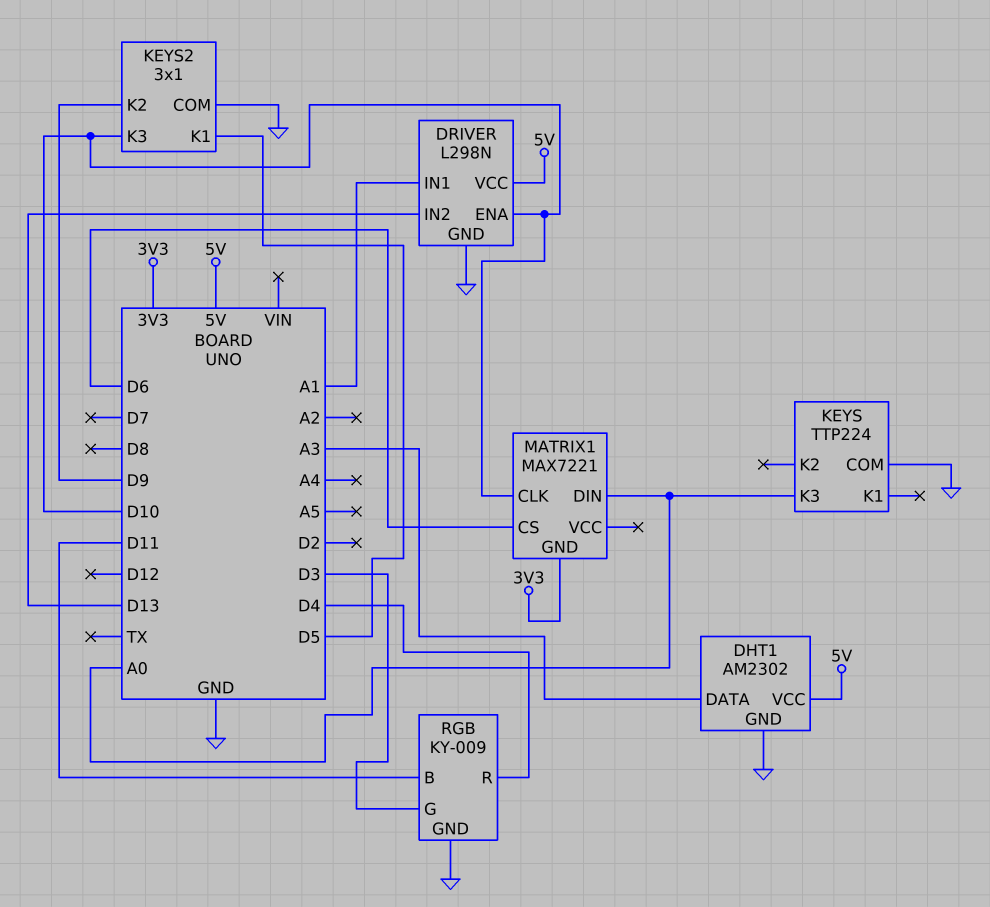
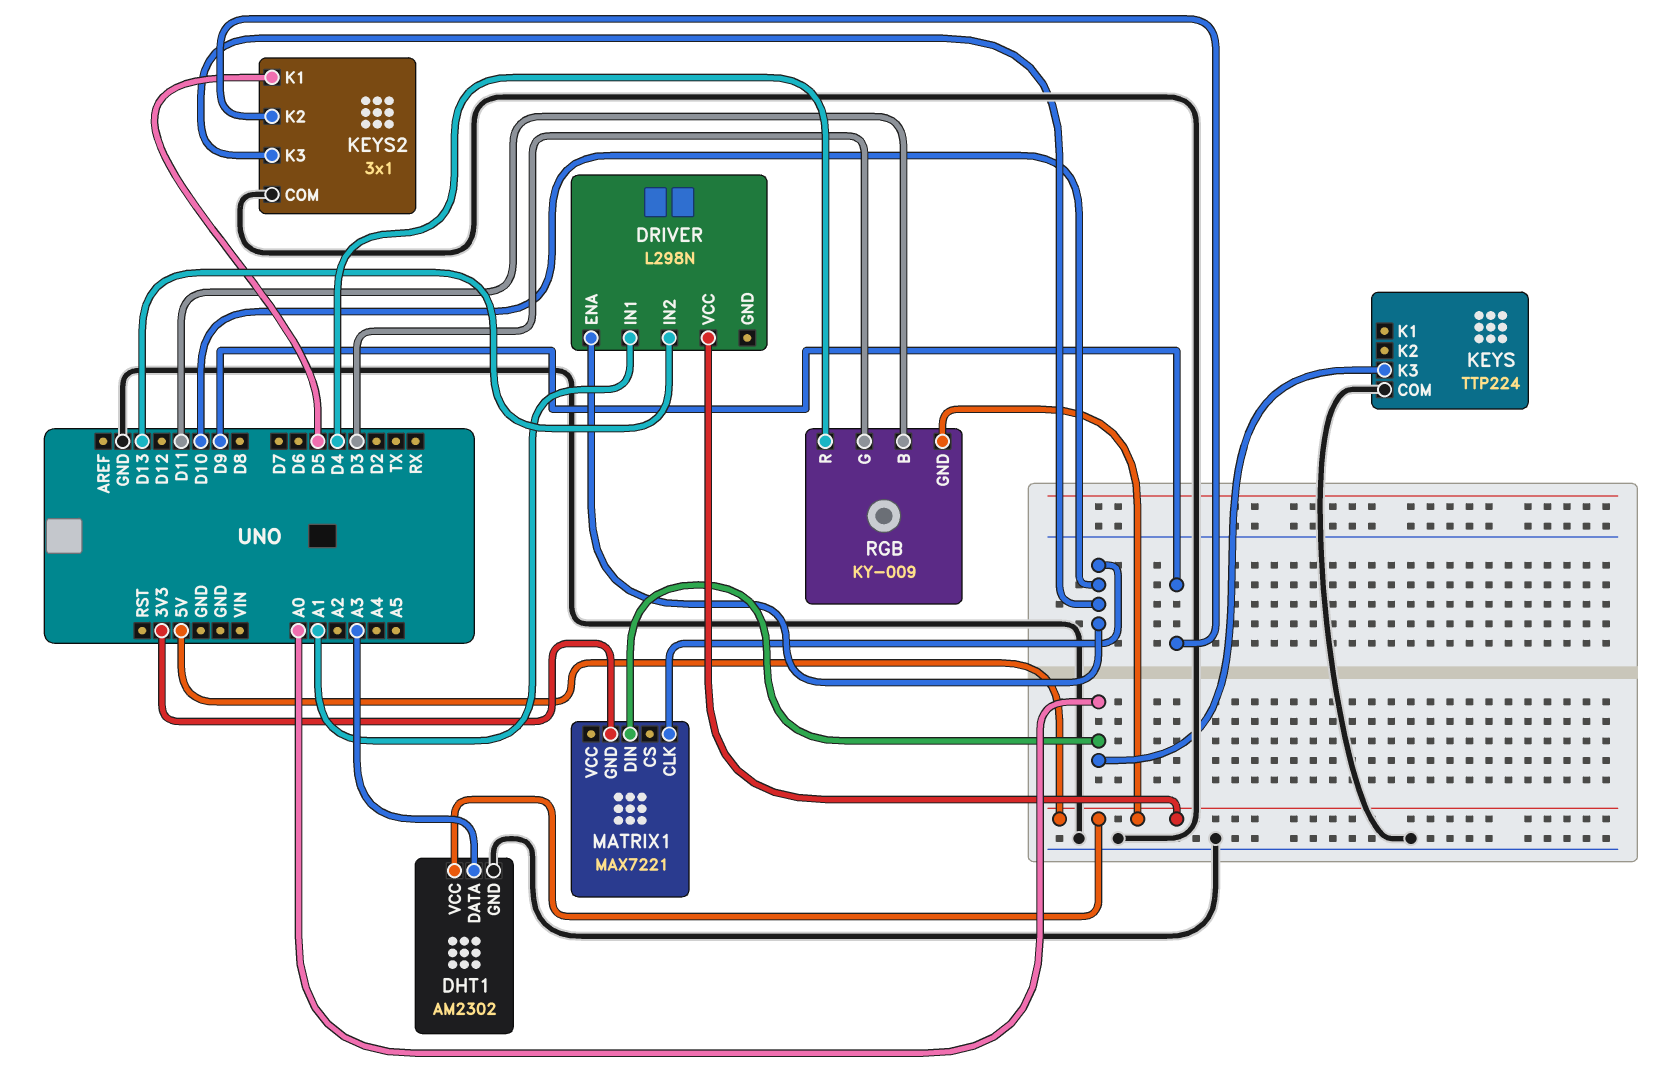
DRIVER pin GND: GND -> none
MATRIX1 pin CS: D6 -> none
RGB pin GND: GND -> 5V

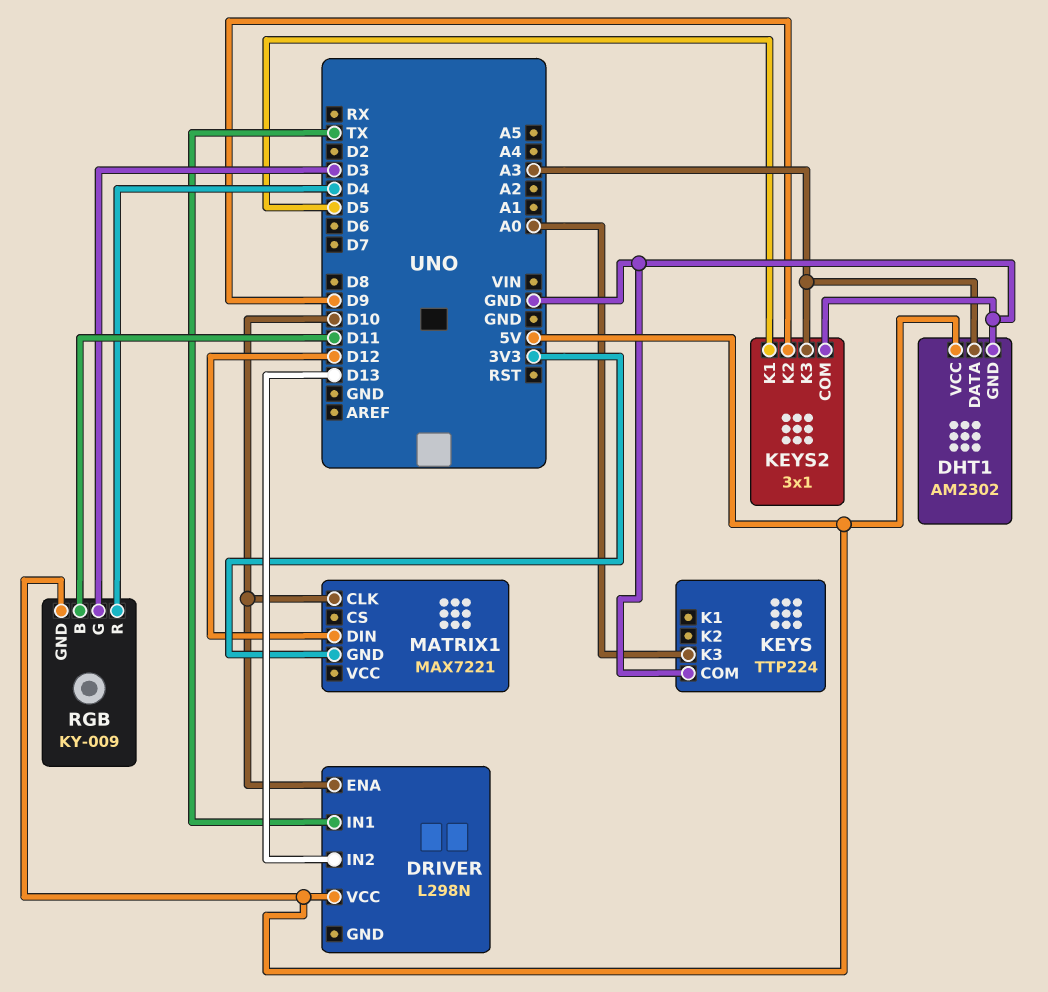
DRIVER pin IN1: A1 -> TX
KEYS2 pin K3: D10 -> A3
MATRIX1 pin DIN: A0 -> D12

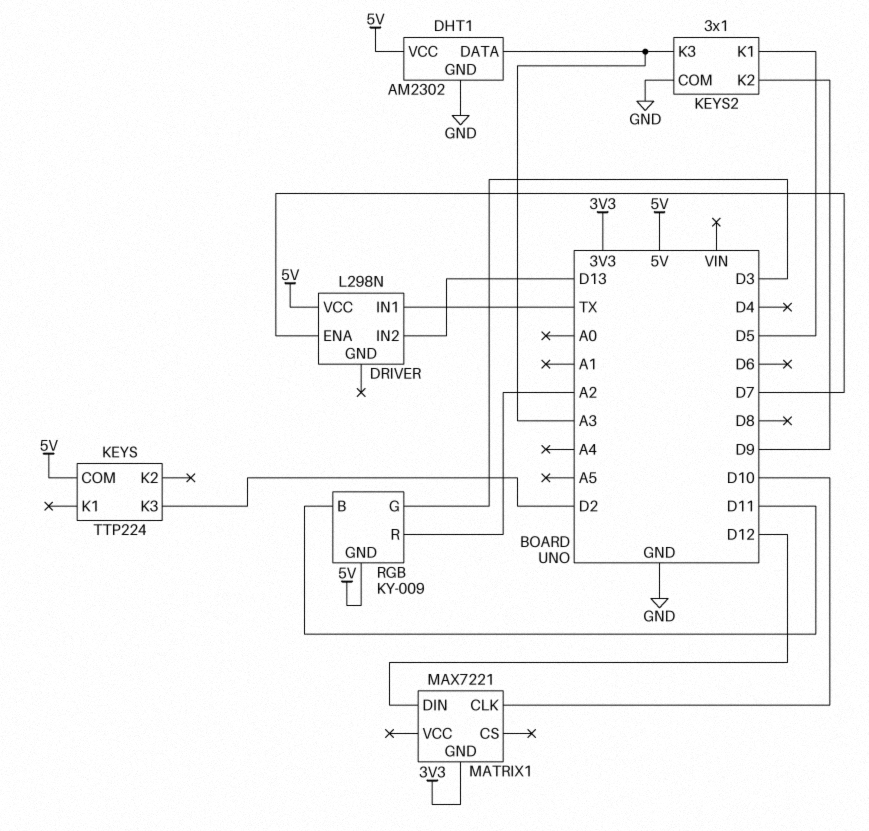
DRIVER pin ENA: D10 -> D7
KEYS pin COM: GND -> 5V
KEYS pin K3: A0 -> D2
RGB pin R: D4 -> A2

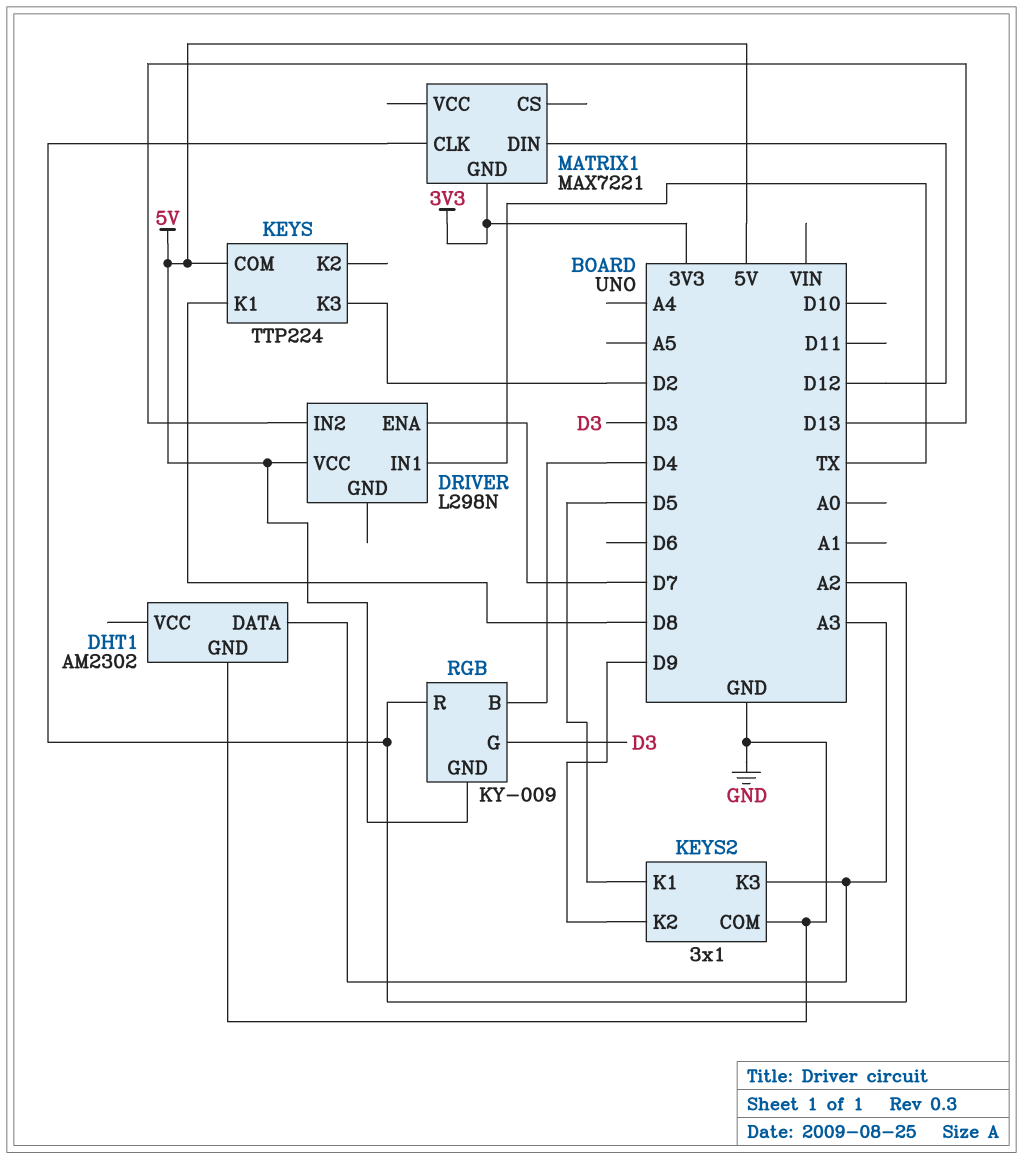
DHT1 pin VCC: 5V -> none
KEYS pin K1: none -> D8
MATRIX1 pin CLK: D10 -> A2
RGB pin B: D11 -> D4

